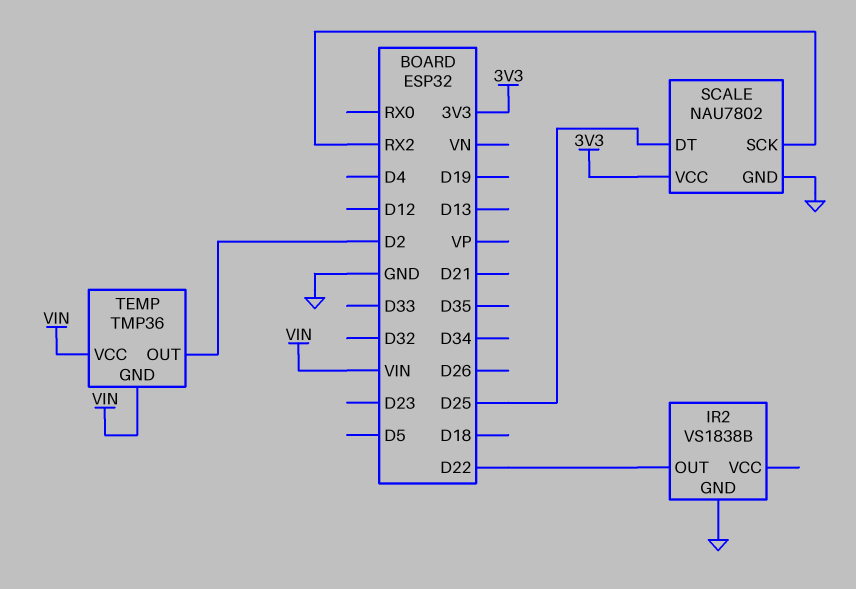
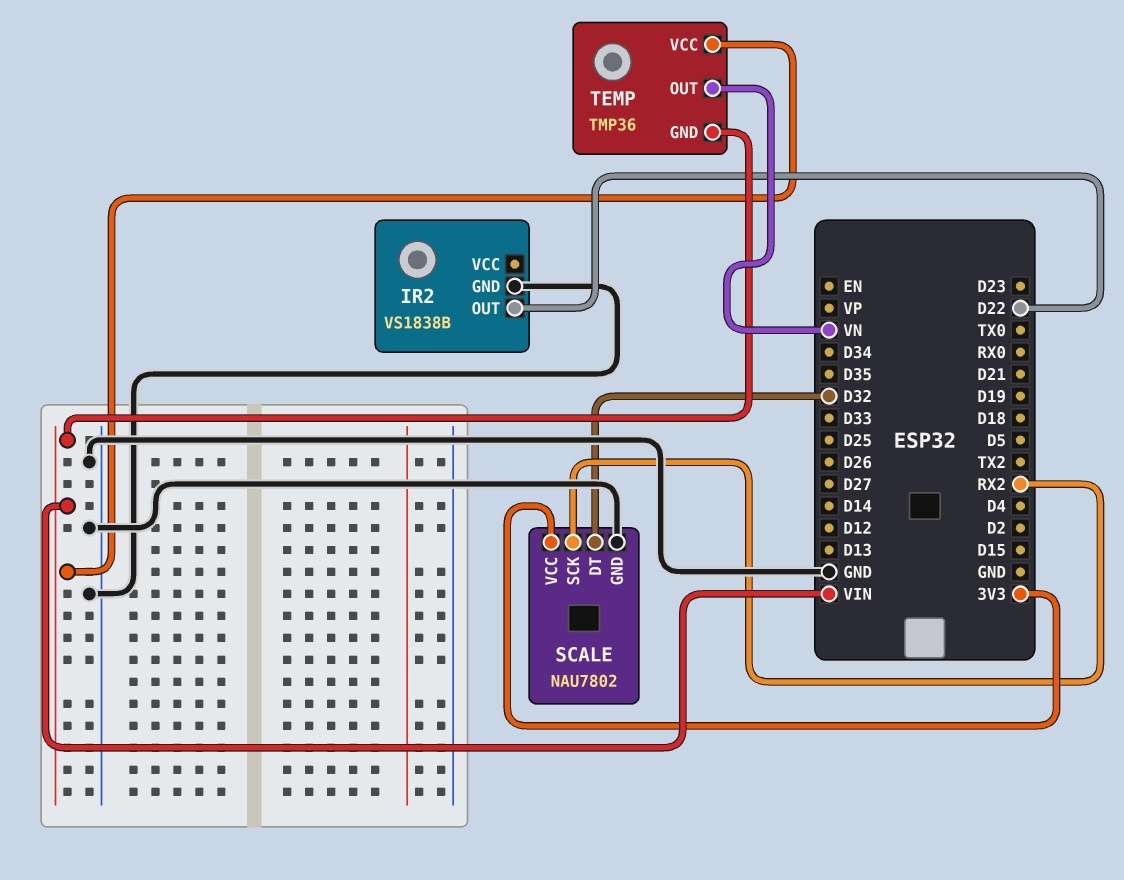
SCALE pin DT: D25 -> D32
TEMP pin OUT: D2 -> VN

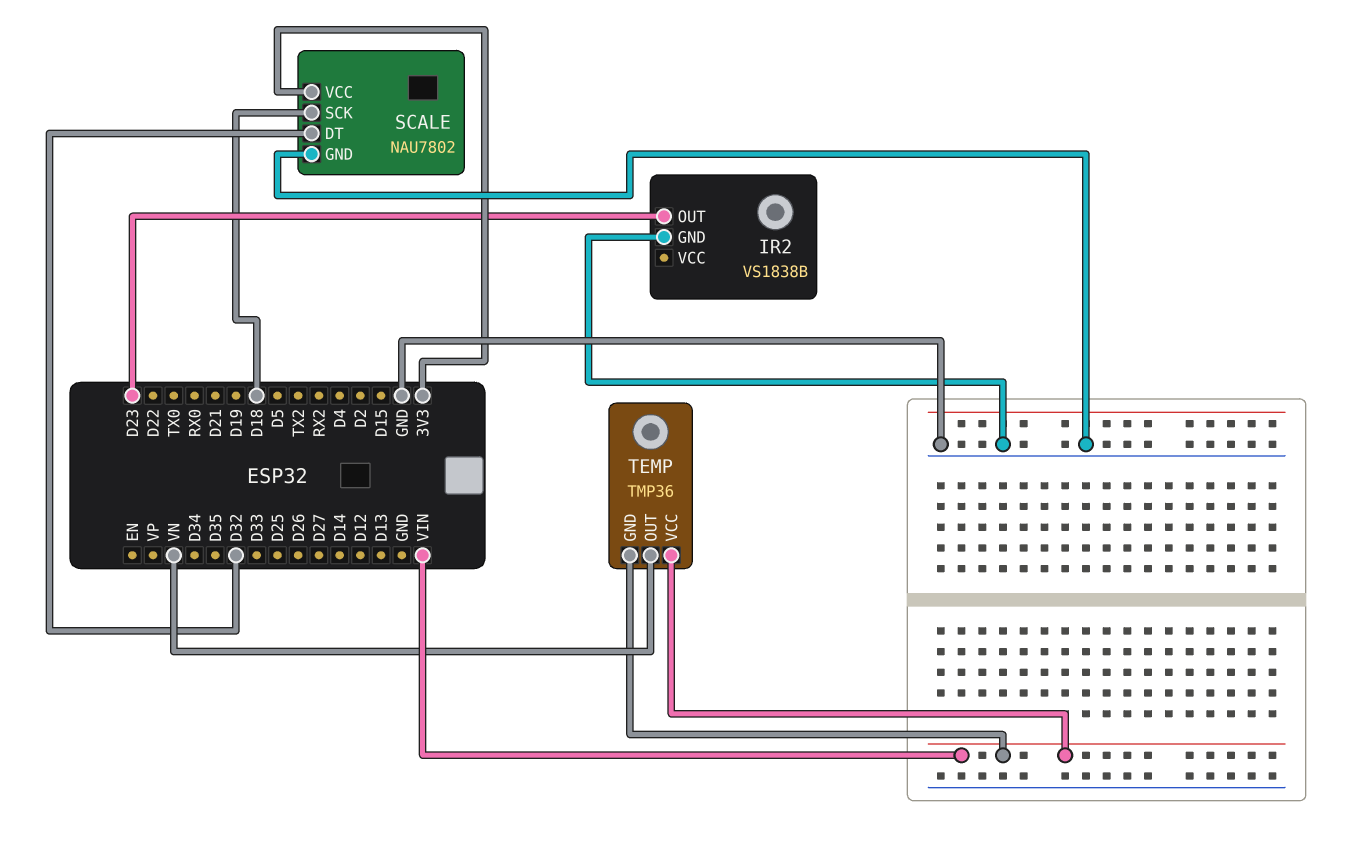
IR2 pin OUT: D22 -> D23
SCALE pin SCK: RX2 -> D18

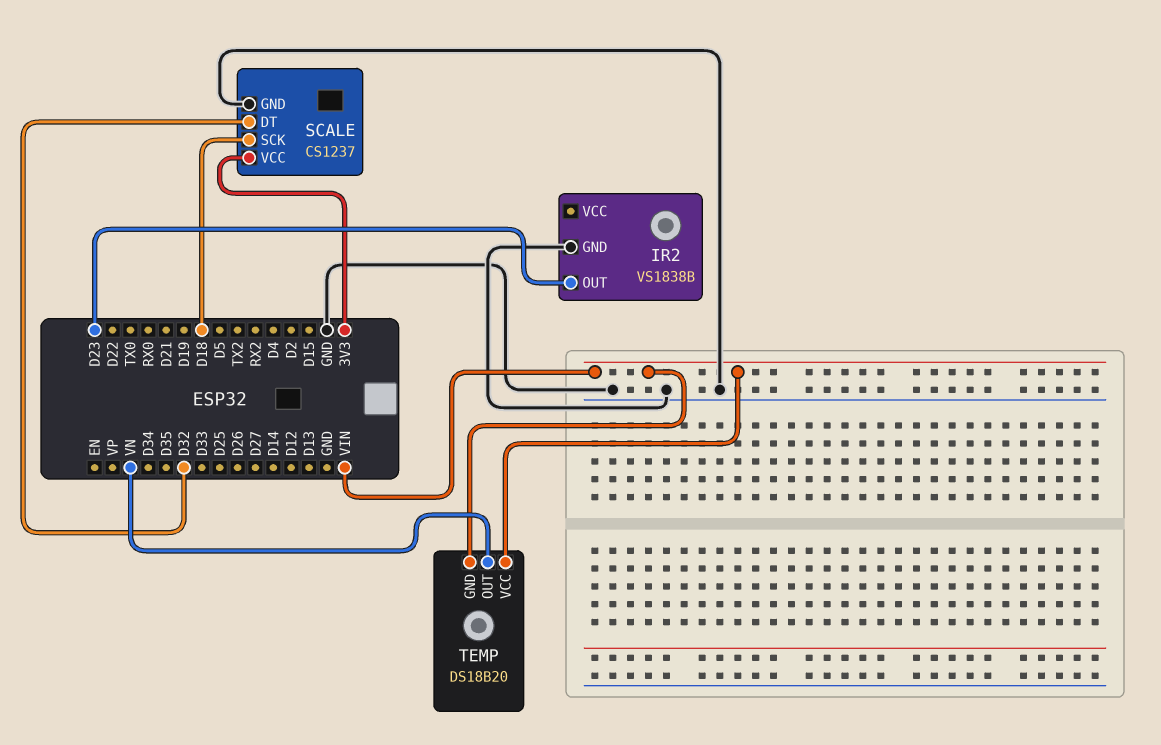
SCALE: NAU7802 -> CS1237
TEMP: TMP36 -> DS18B20

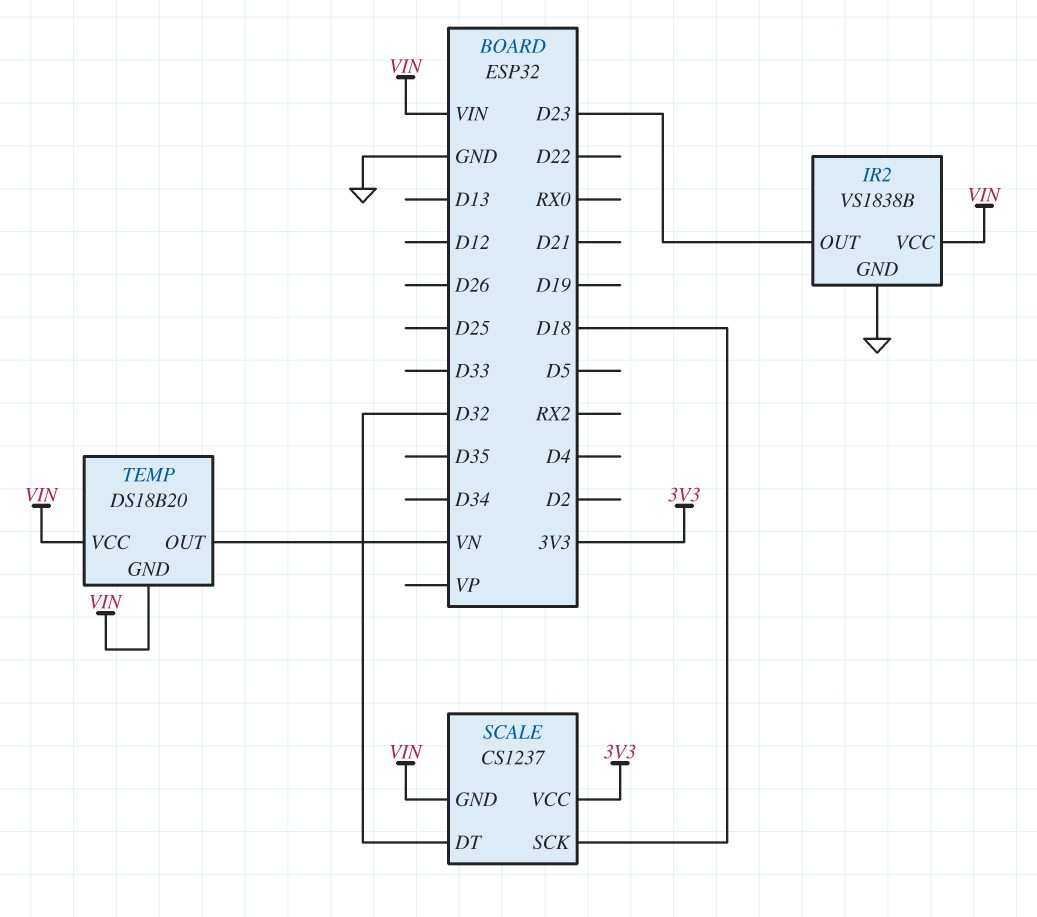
IR2 pin VCC: none -> VIN
SCALE pin GND: GND -> VIN

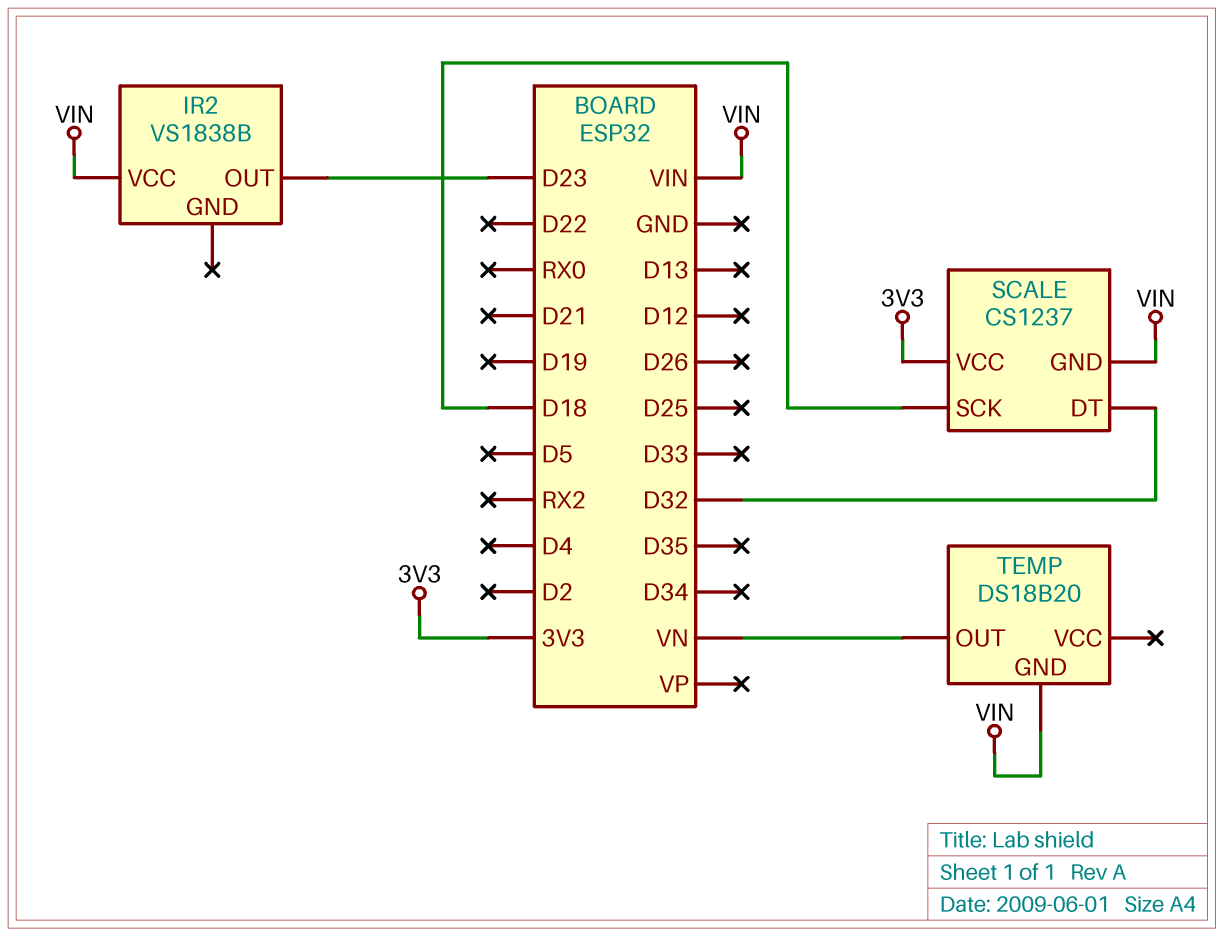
IR2 pin GND: GND -> none
TEMP pin VCC: VIN -> none

